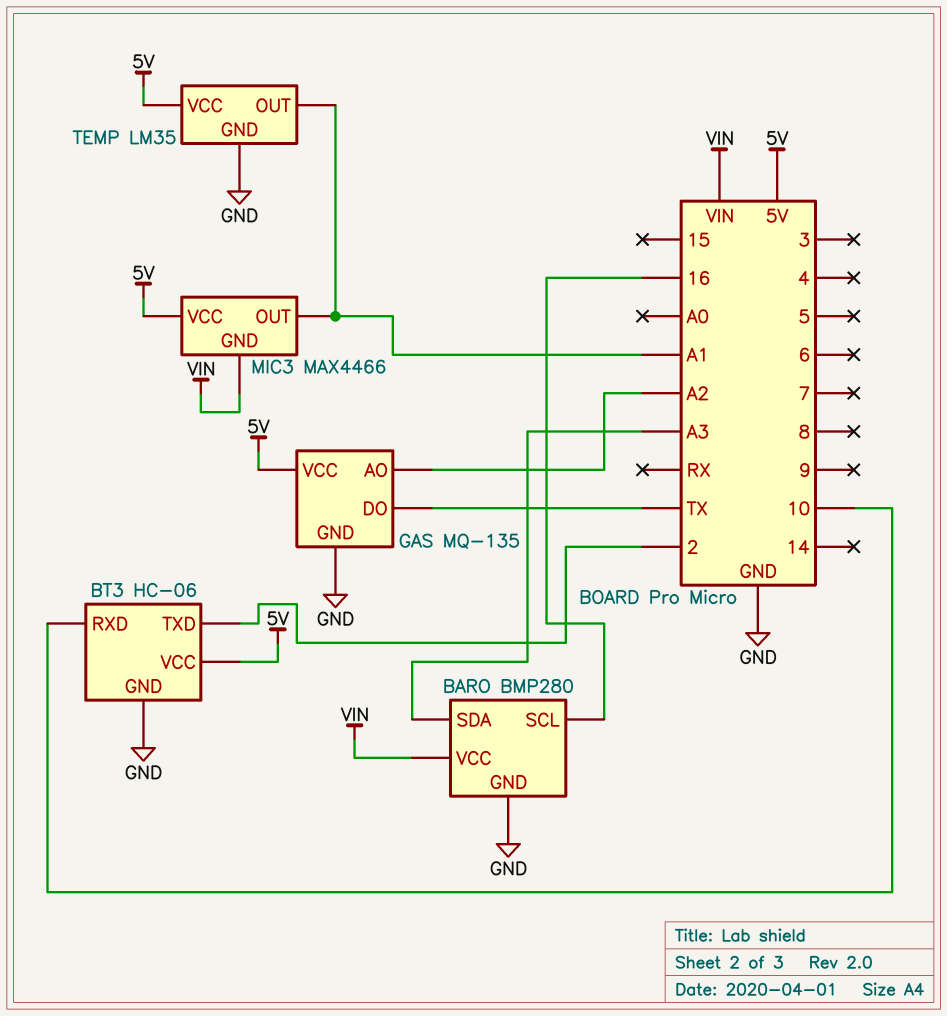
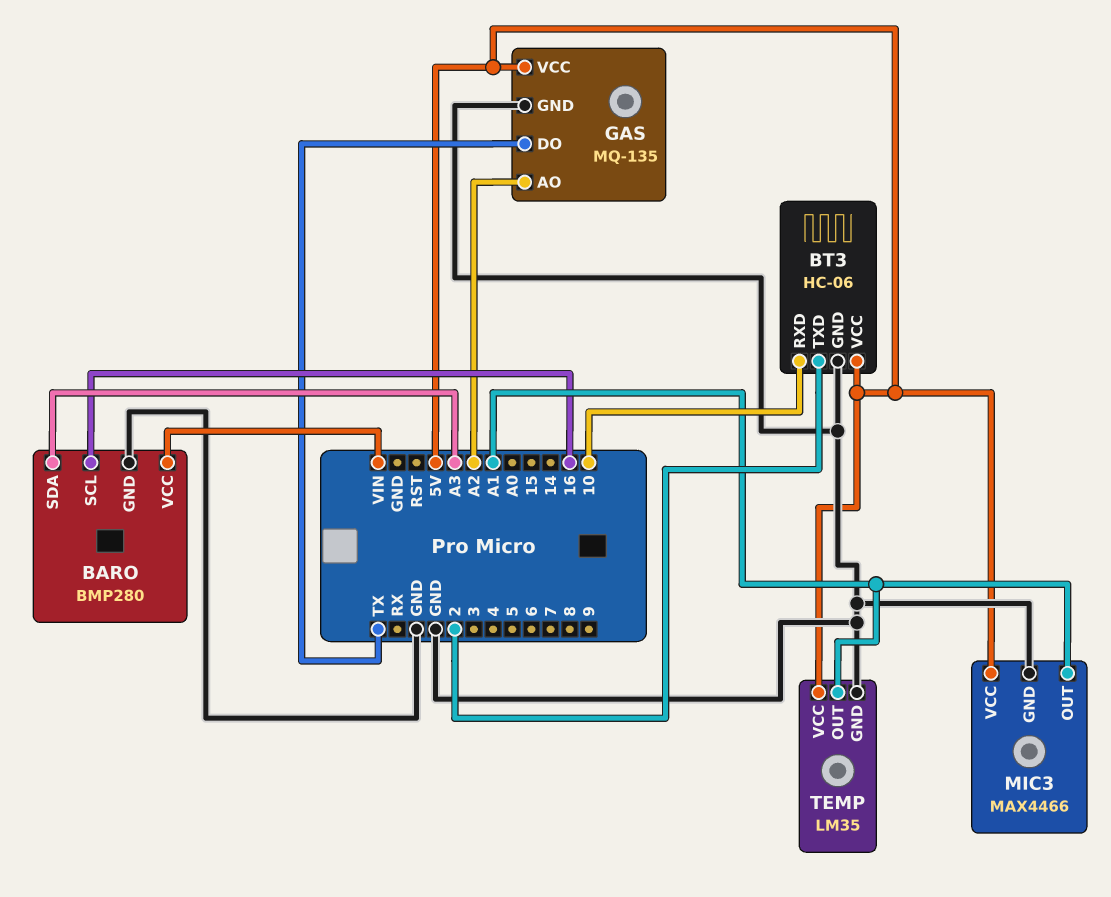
MIC3 pin GND: VIN -> GND

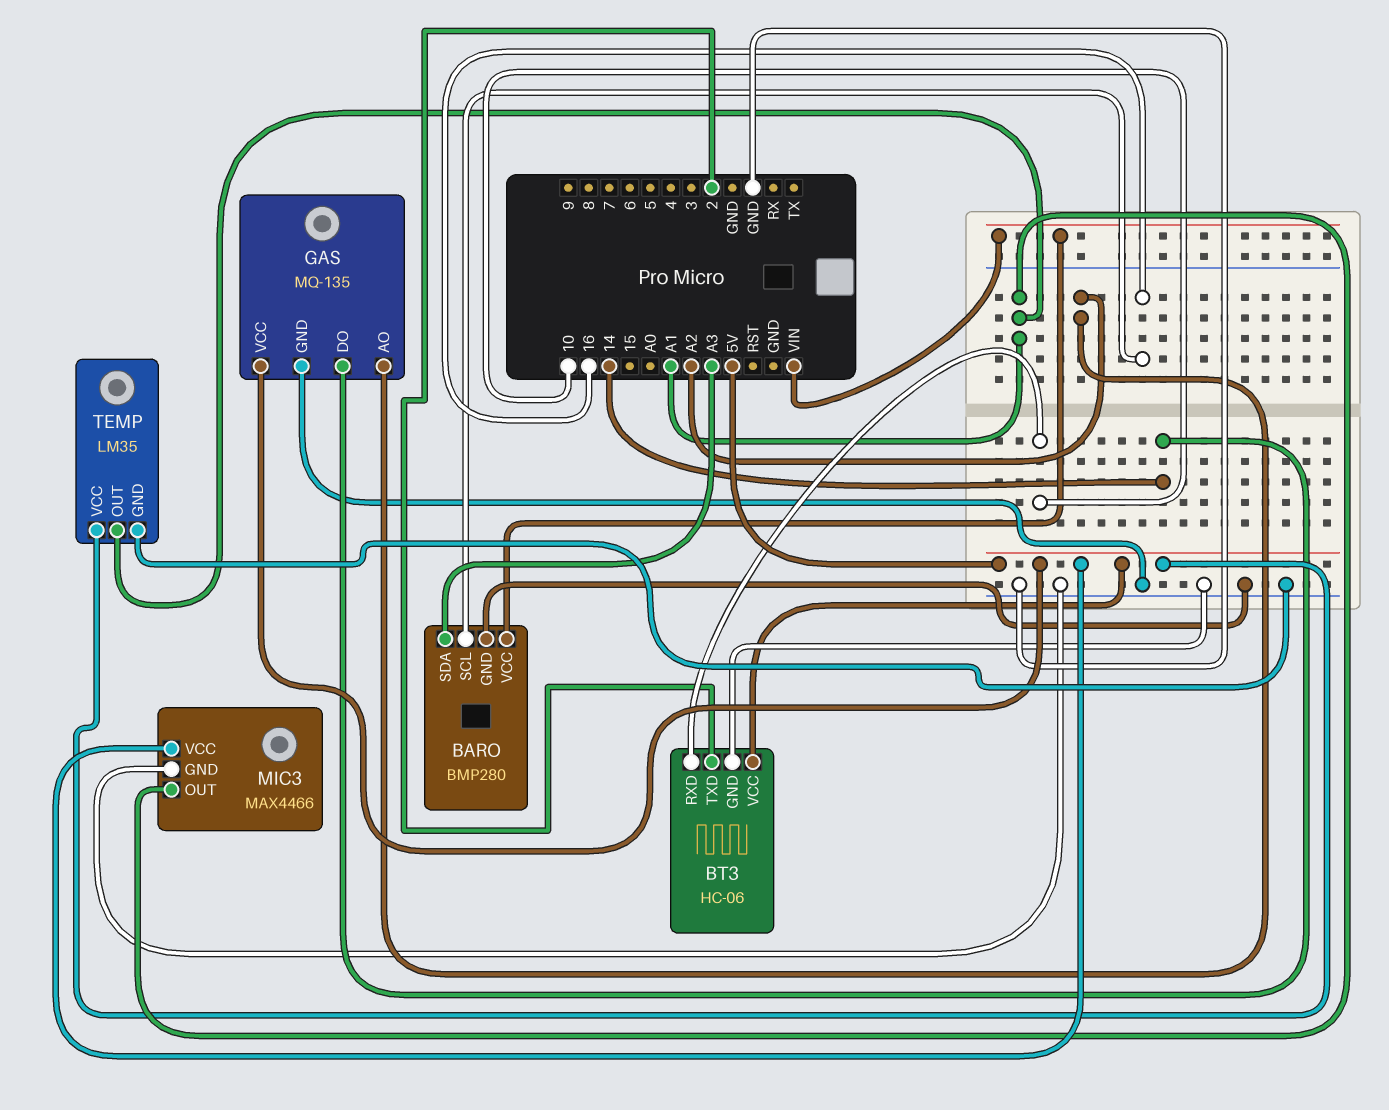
GAS pin DO: TX -> 14

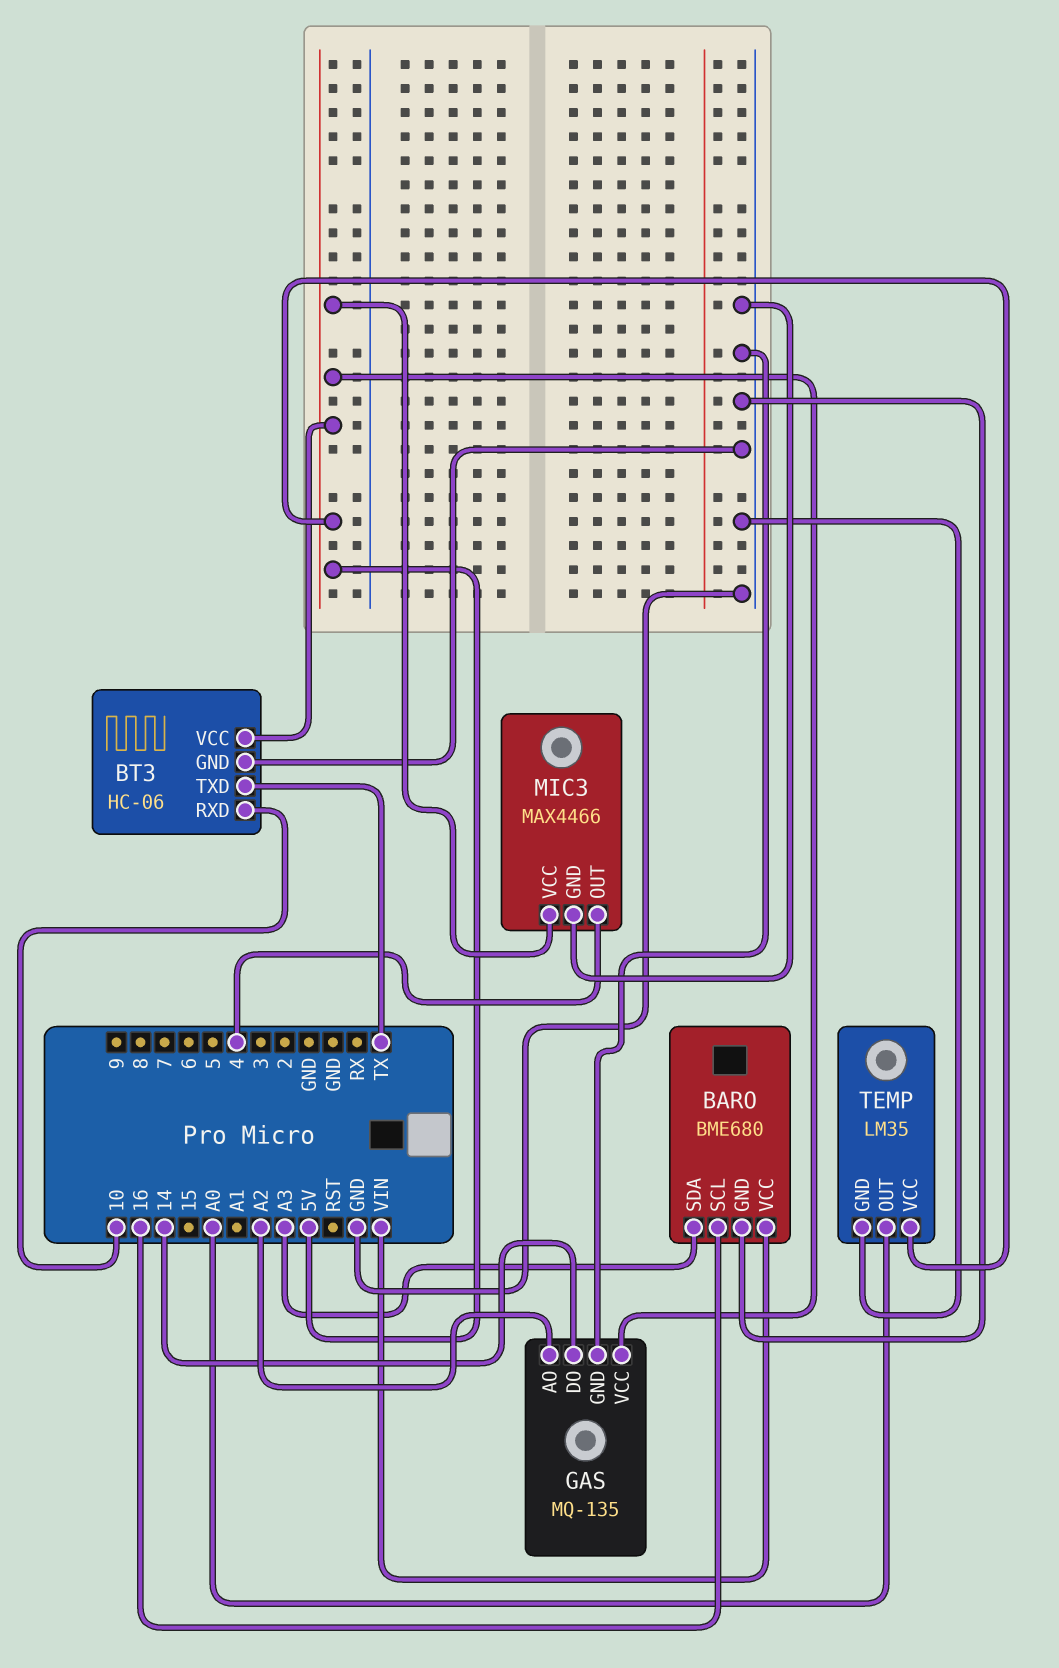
BARO: BMP280 -> BME680
BT3 pin TXD: 2 -> TX
MIC3 pin OUT: A1 -> 4
TEMP pin OUT: A1 -> A0

